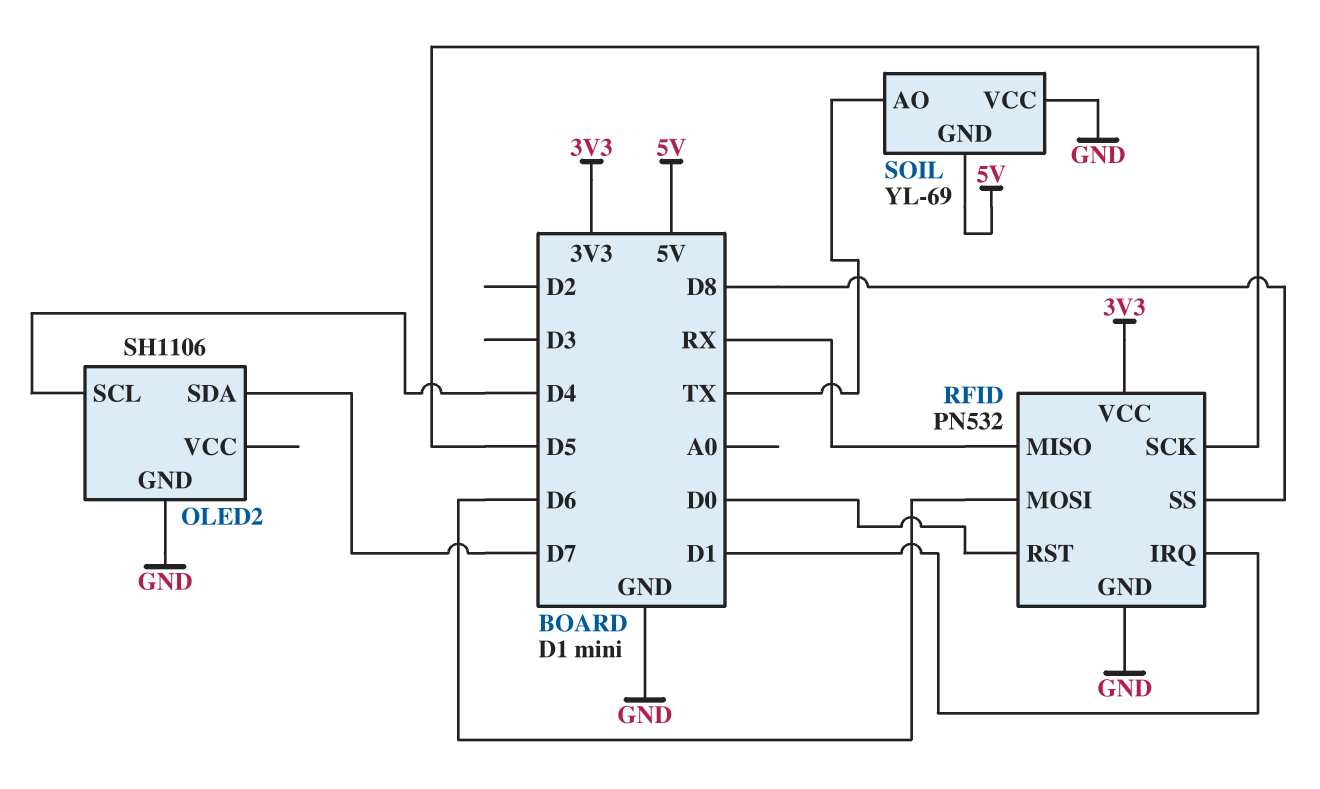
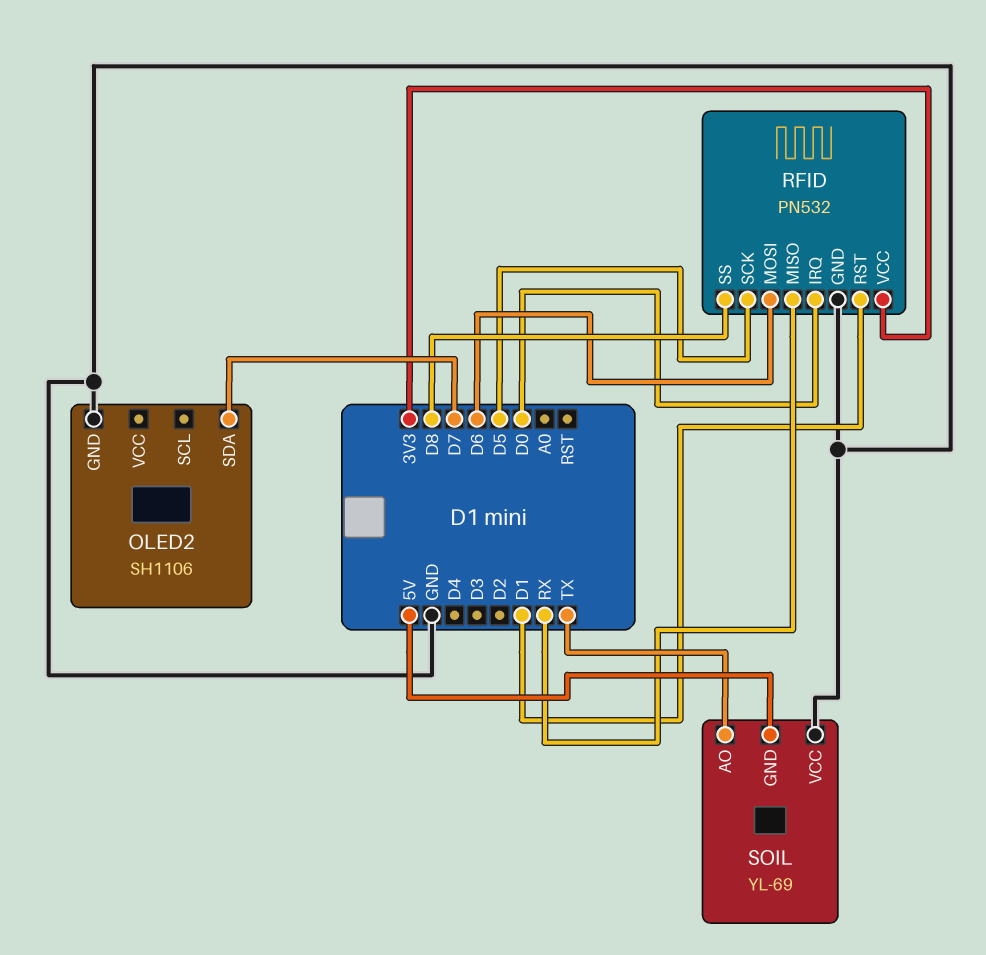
OLED2 pin SCL: D4 -> none
RFID pin IRQ: D1 -> D0
RFID pin RST: D0 -> D1

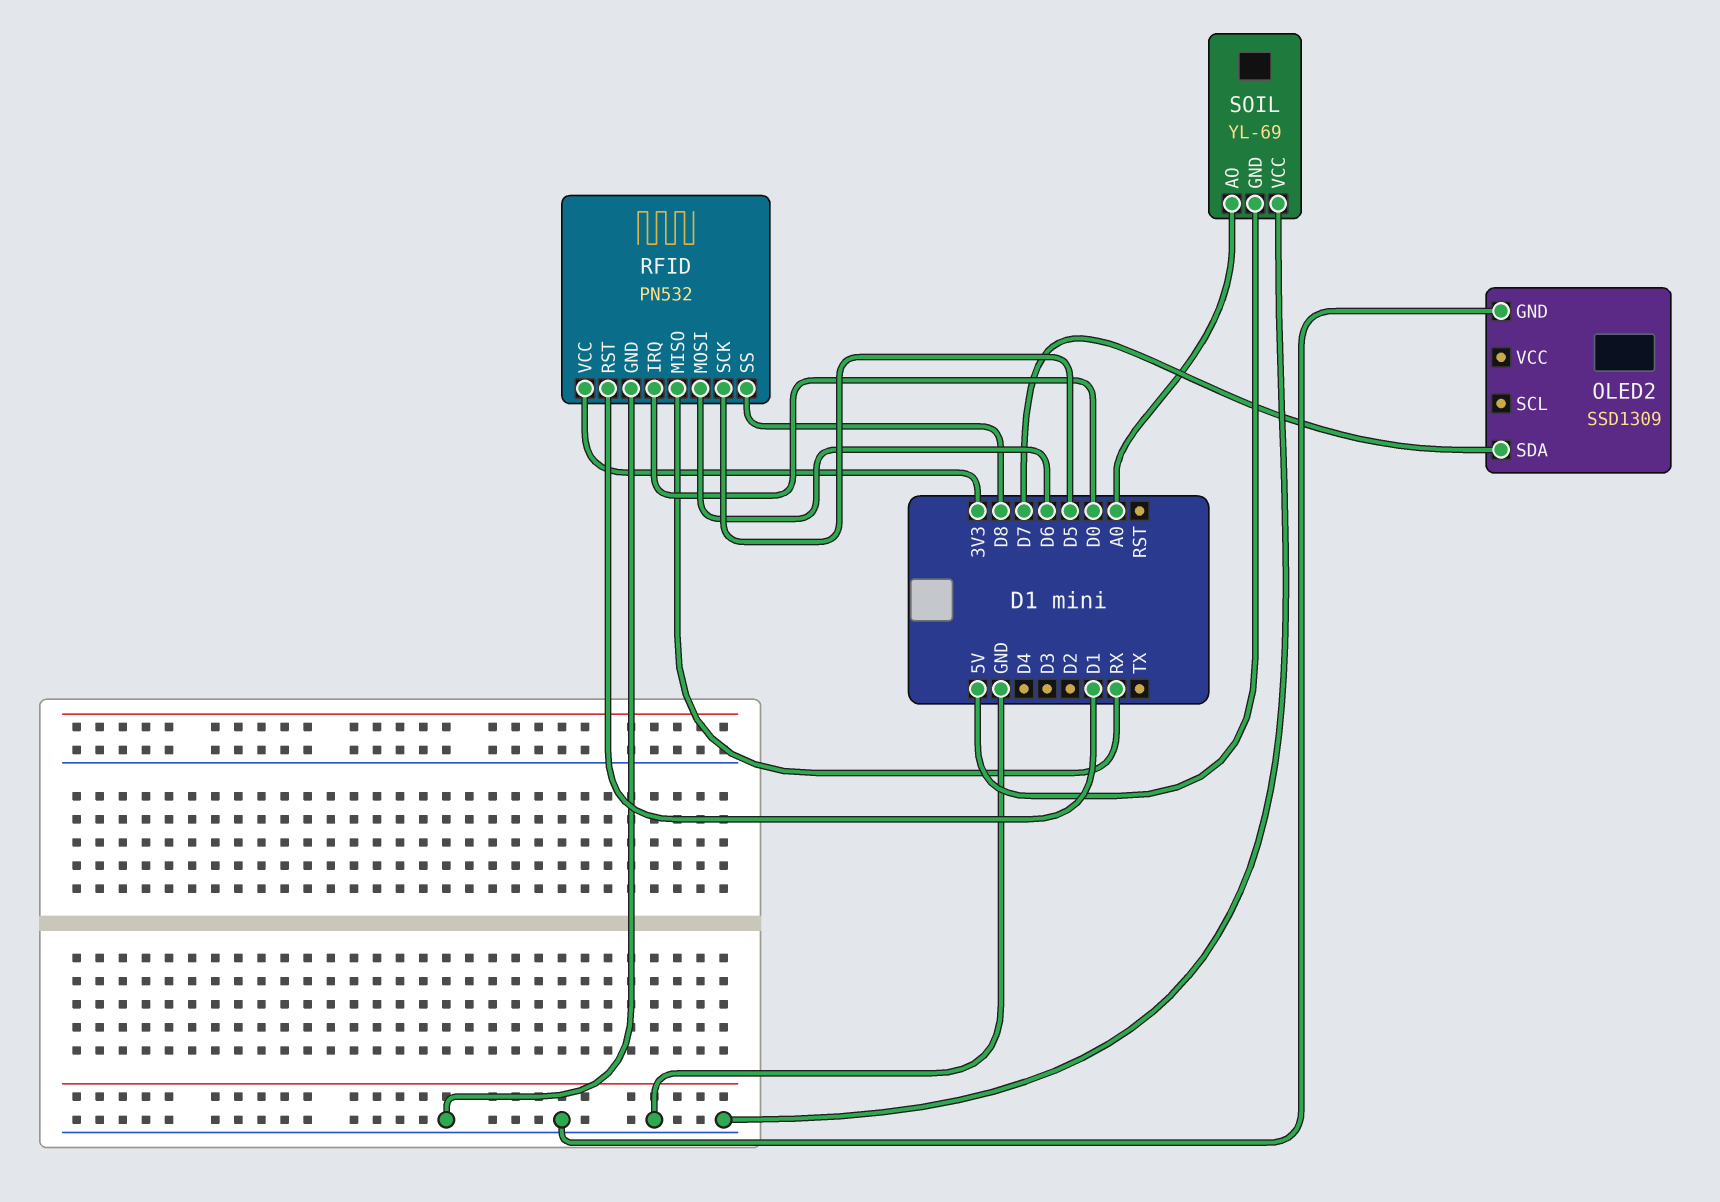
OLED2: SH1106 -> SSD1309
SOIL pin AO: TX -> A0

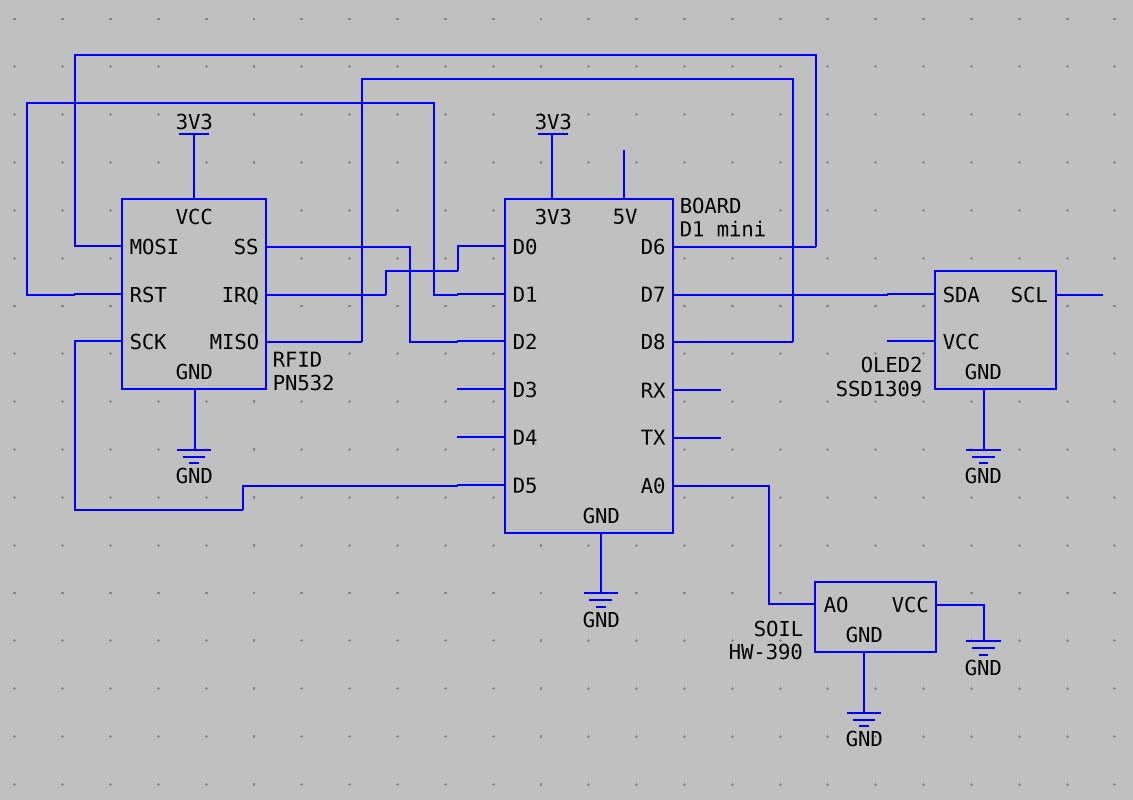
RFID pin MISO: RX -> D8
RFID pin SS: D8 -> D2
SOIL: YL-69 -> HW-390
SOIL pin GND: 5V -> GND

